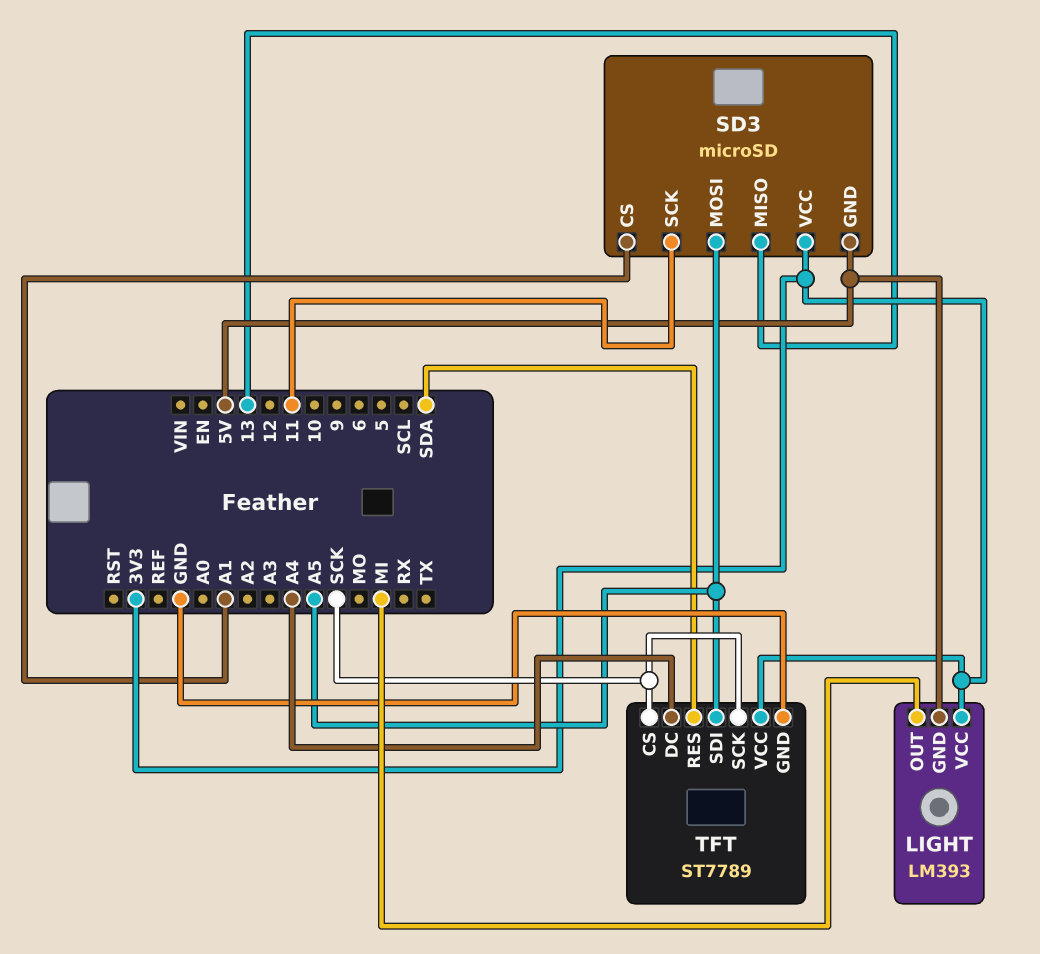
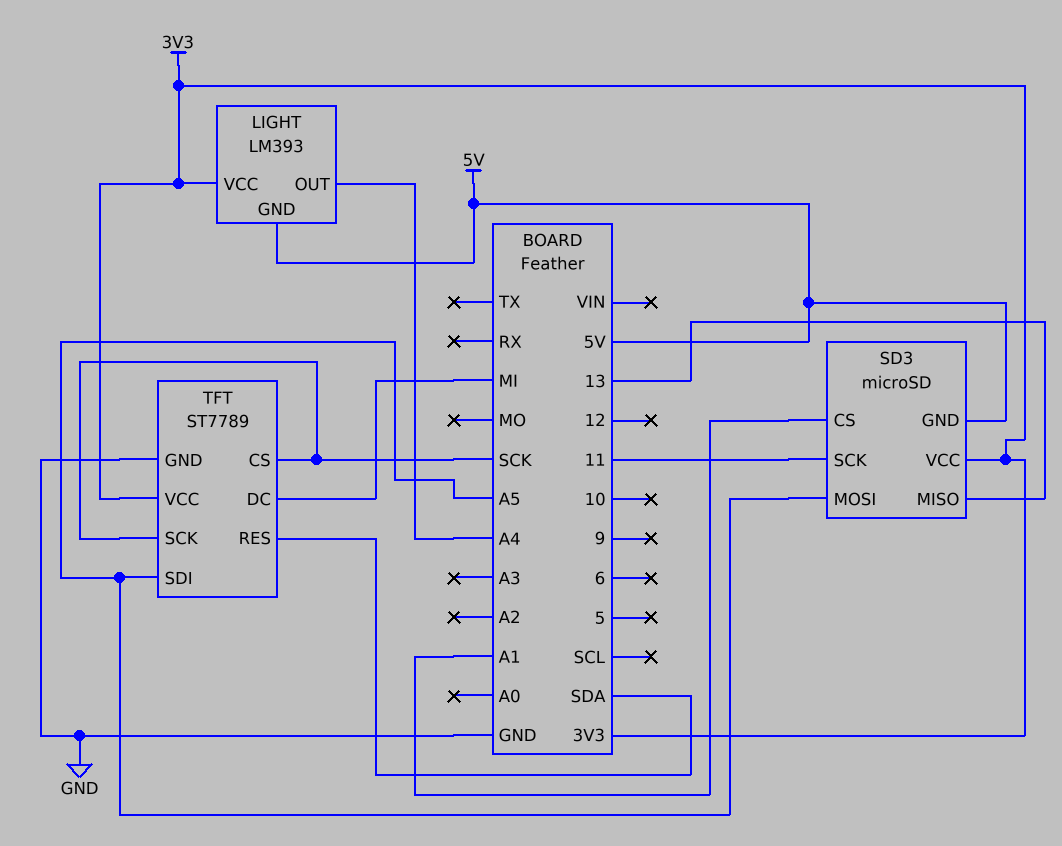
LIGHT pin OUT: MI -> A4
TFT pin DC: A4 -> MI

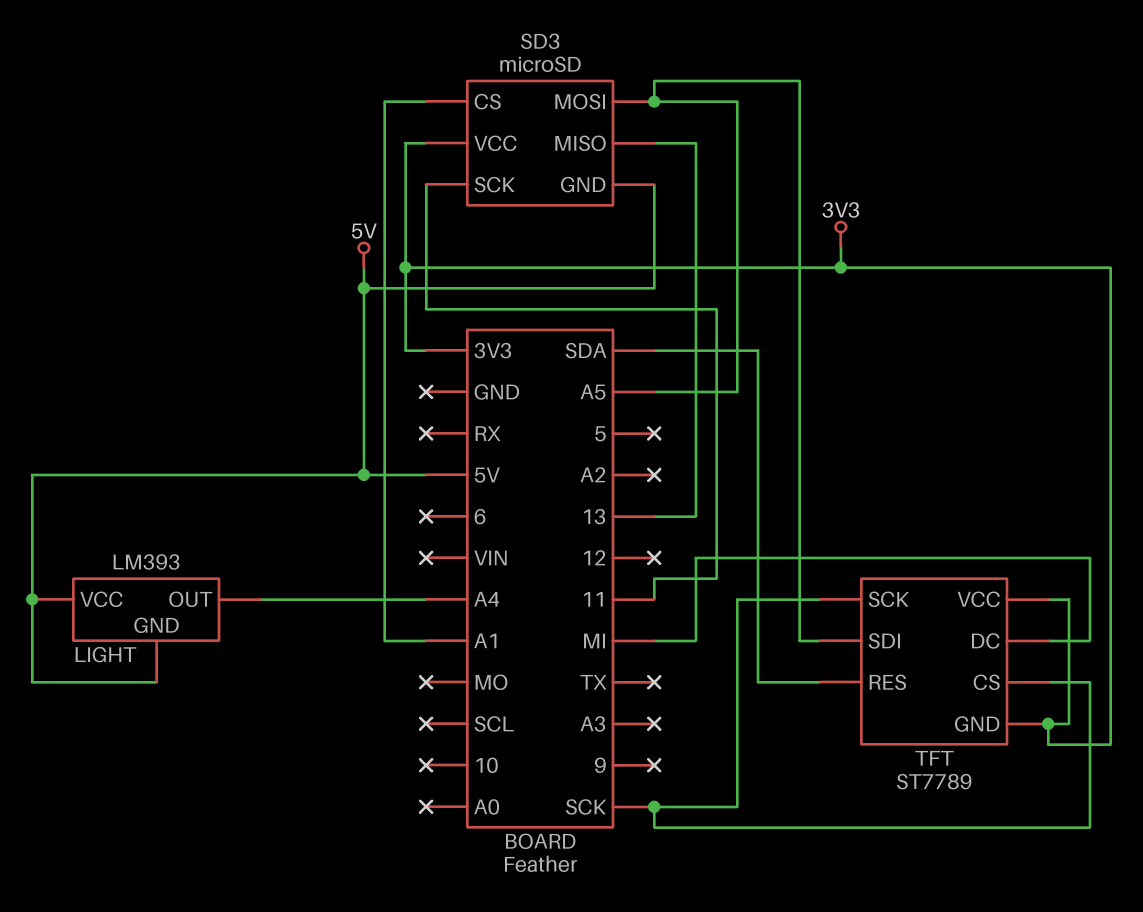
LIGHT pin VCC: 3V3 -> 5V
TFT pin GND: GND -> 3V3

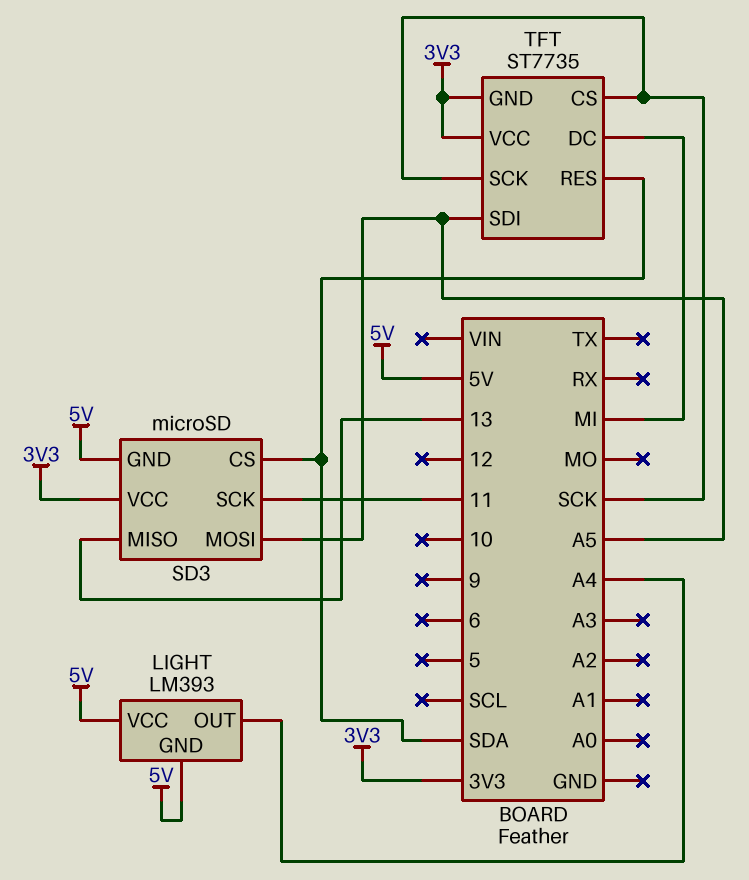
SD3 pin CS: A1 -> SDA
TFT: ST7789 -> ST7735

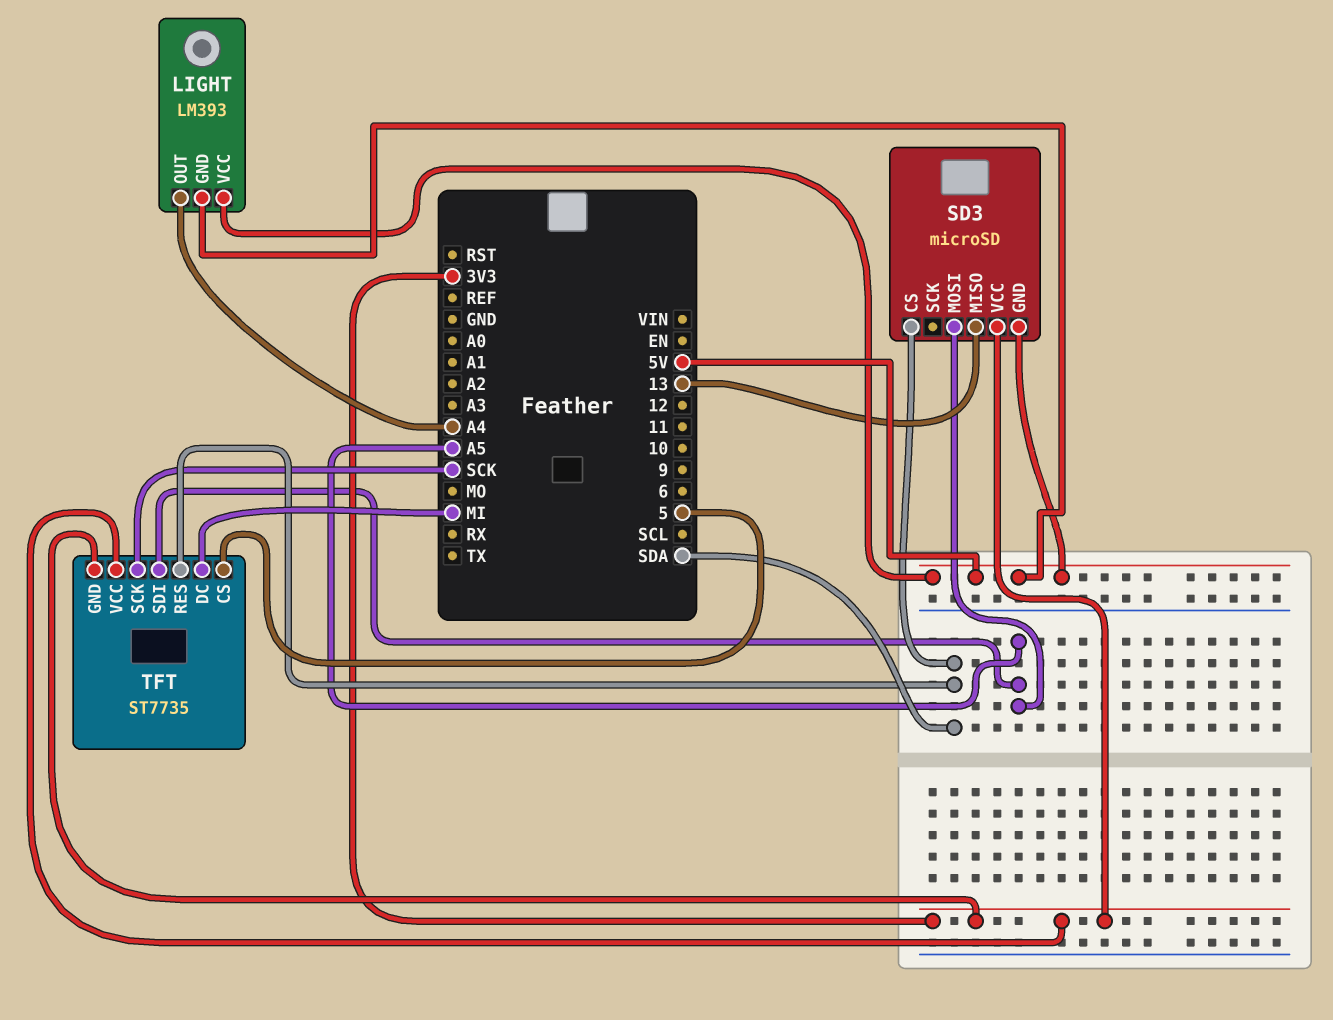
SD3 pin SCK: 11 -> none
TFT pin CS: SCK -> 5

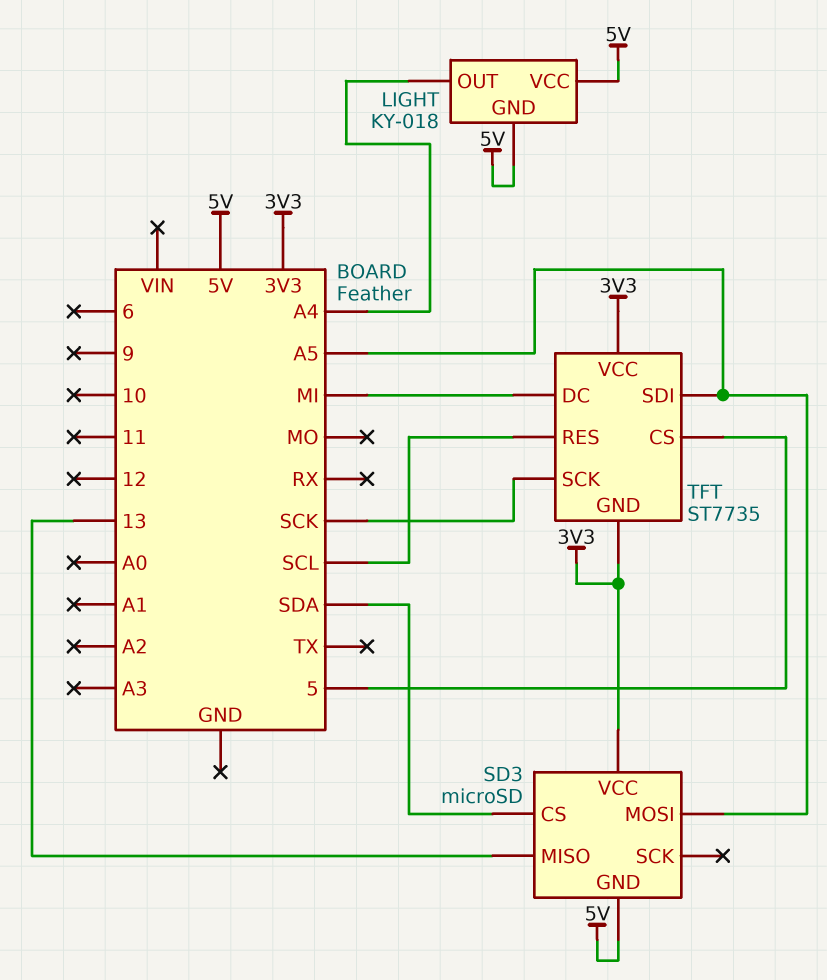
LIGHT: LM393 -> KY-018
TFT pin RES: SDA -> SCL

